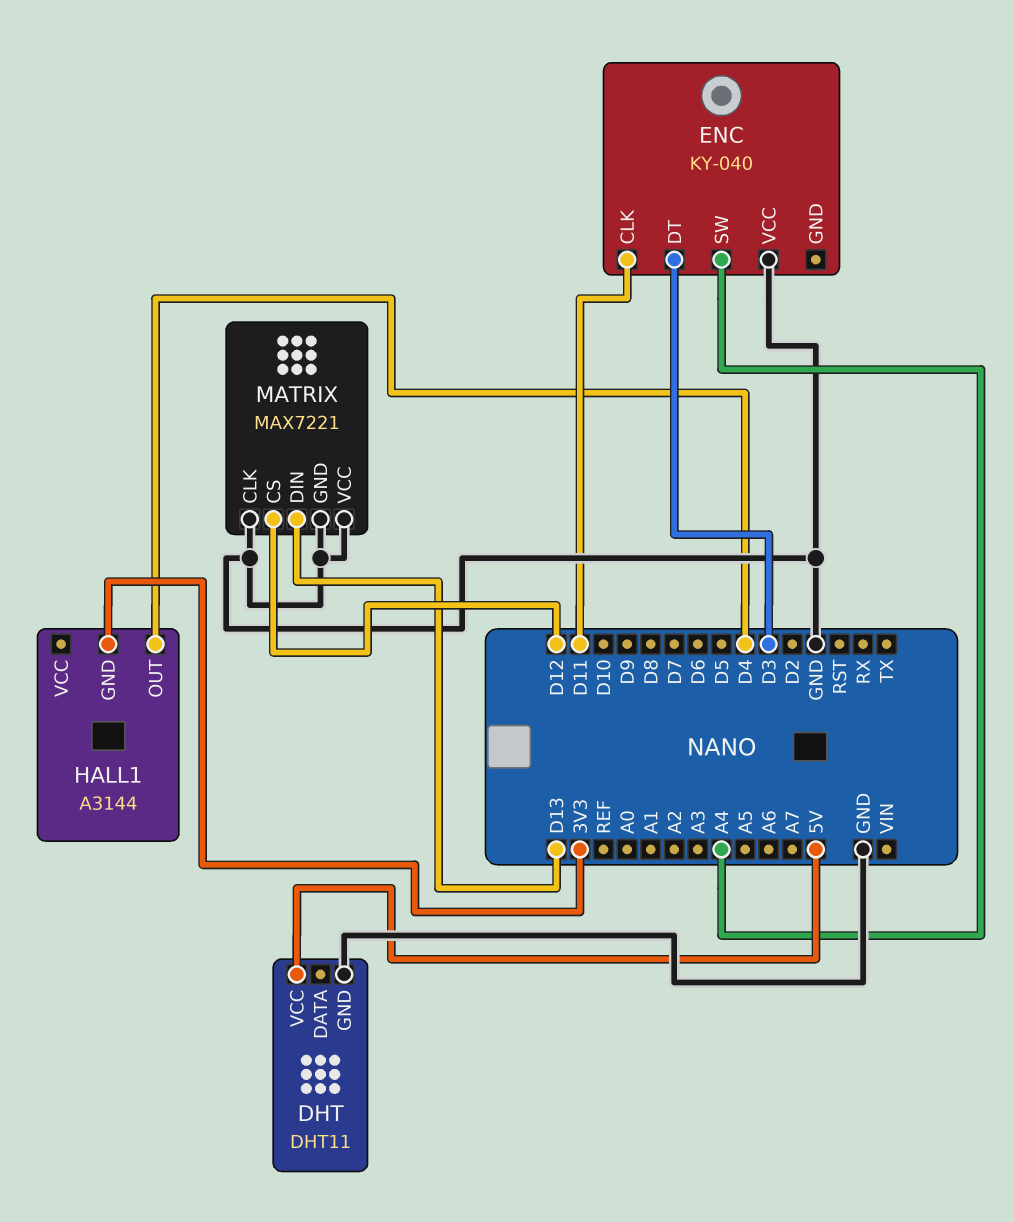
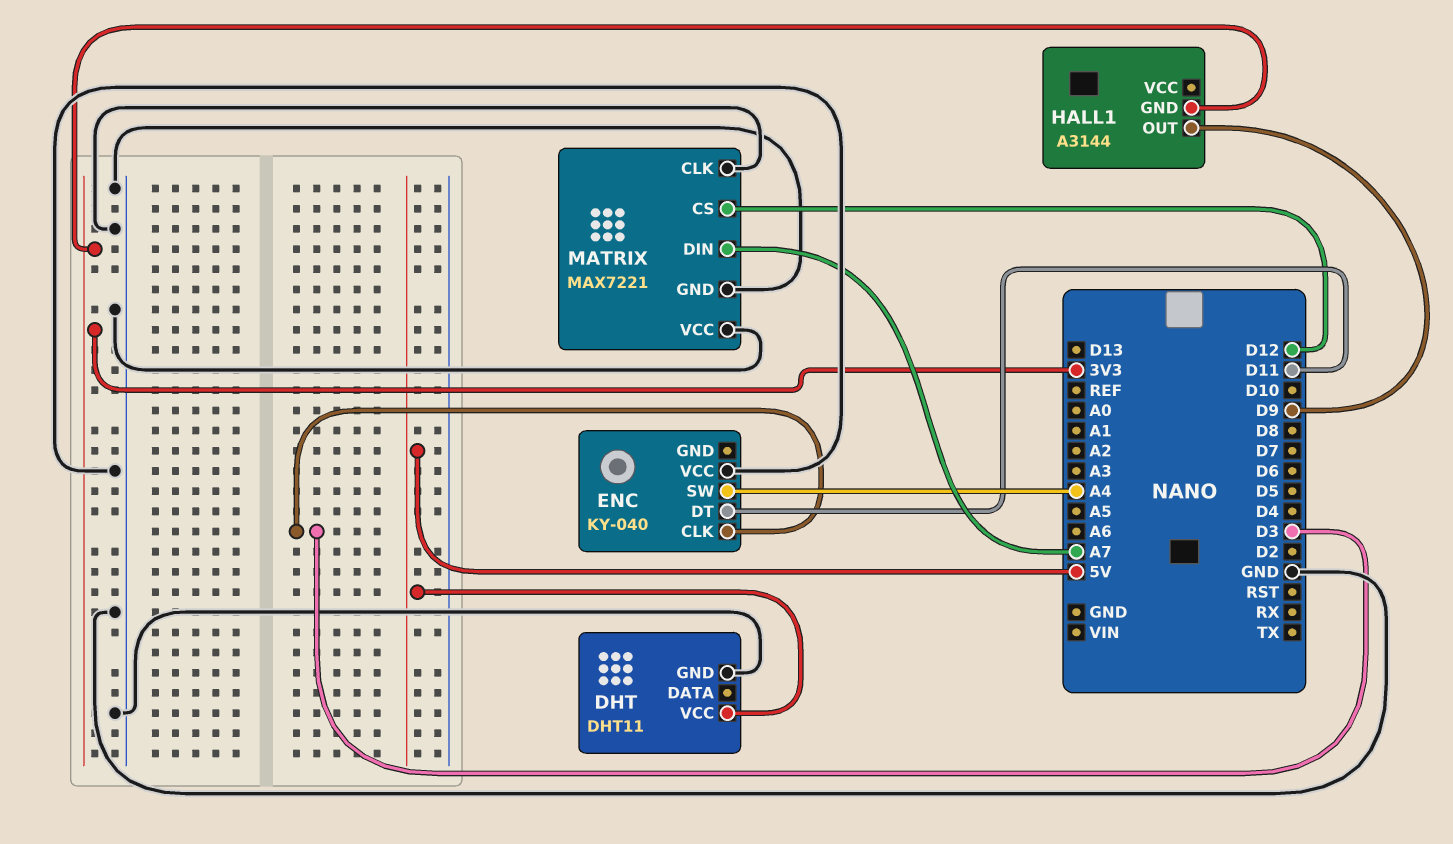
ENC pin CLK: D11 -> D3
ENC pin DT: D3 -> D11
HALL1 pin OUT: D4 -> D9
MATRIX pin DIN: D13 -> A7

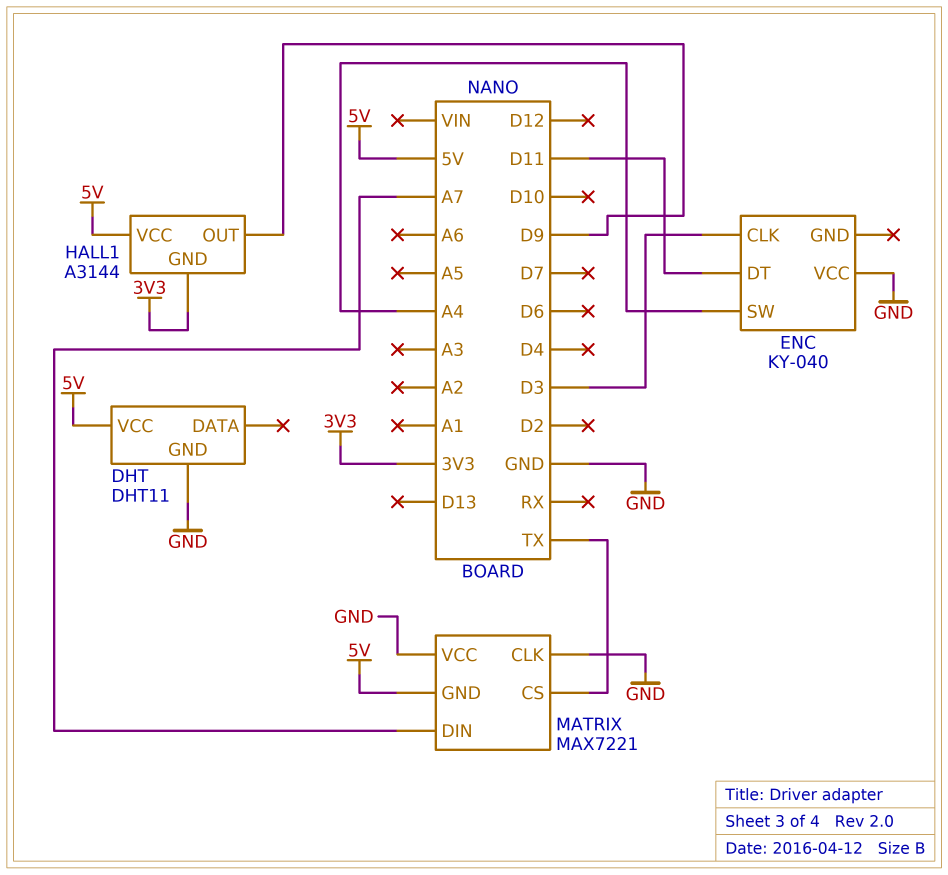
HALL1 pin VCC: none -> 5V
MATRIX pin CS: D12 -> TX
MATRIX pin GND: GND -> 5V

